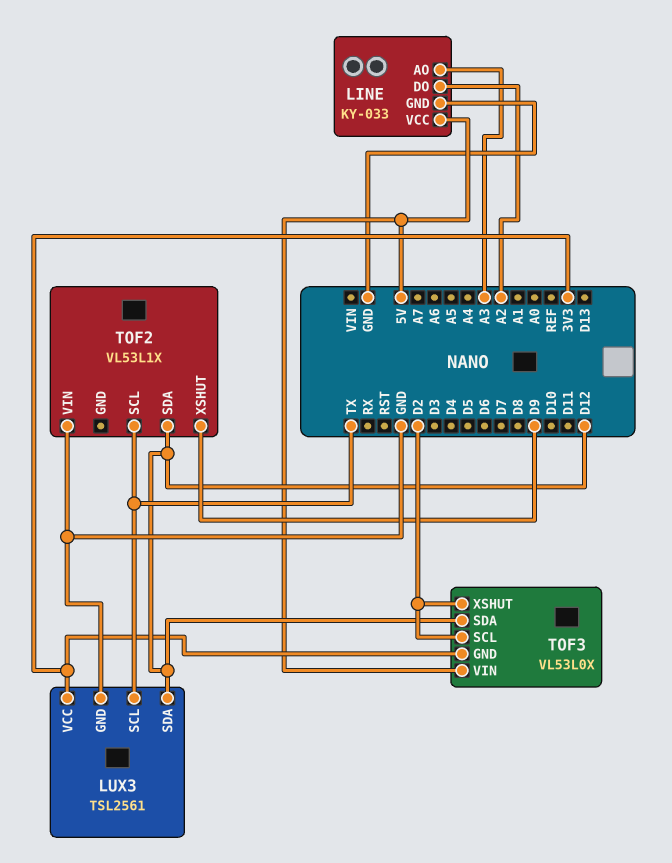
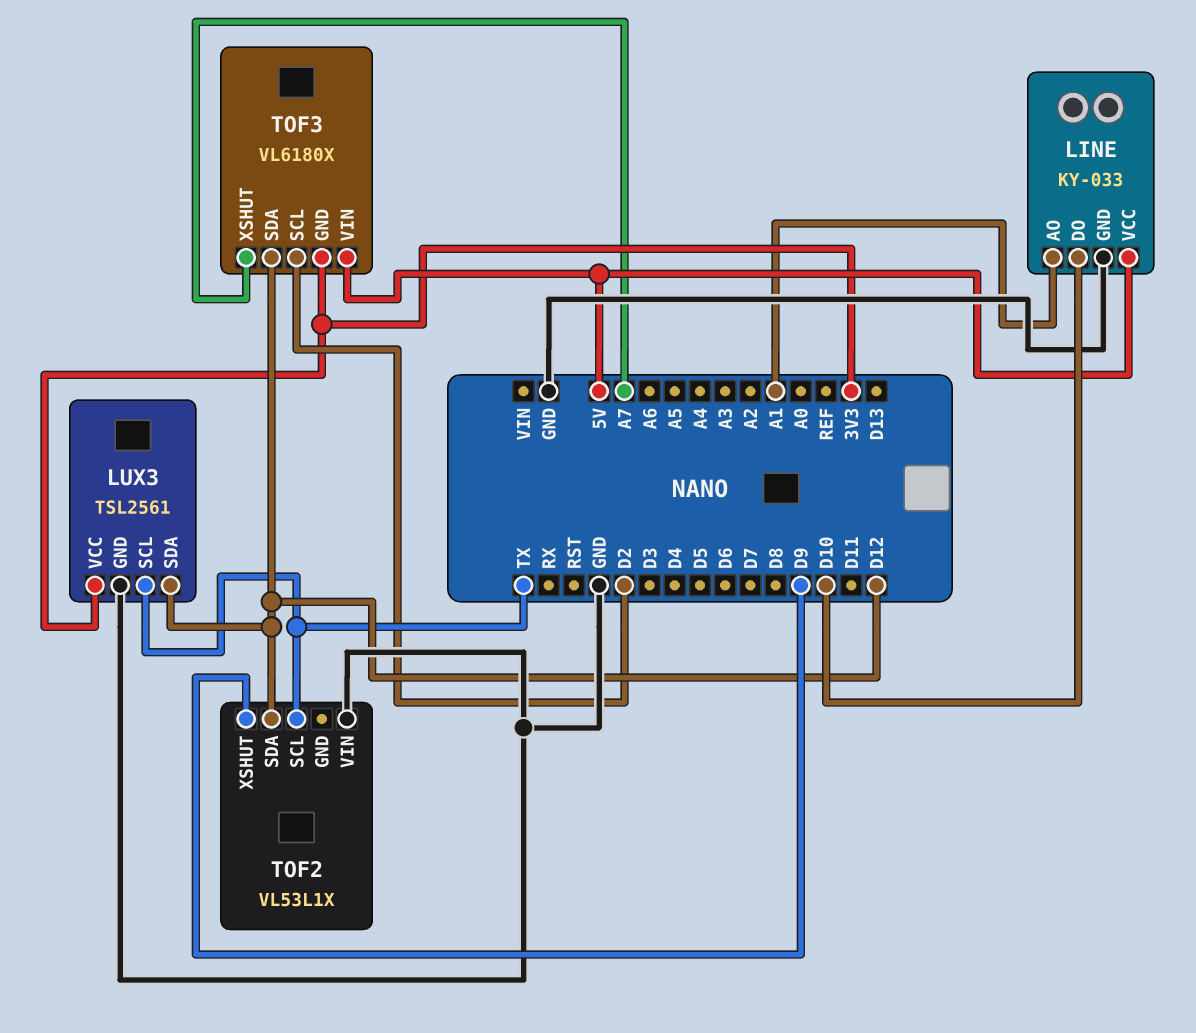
LINE pin AO: A3 -> A1
LINE pin DO: A2 -> D10
TOF3: VL53L0X -> VL6180X
TOF3 pin XSHUT: D2 -> A7

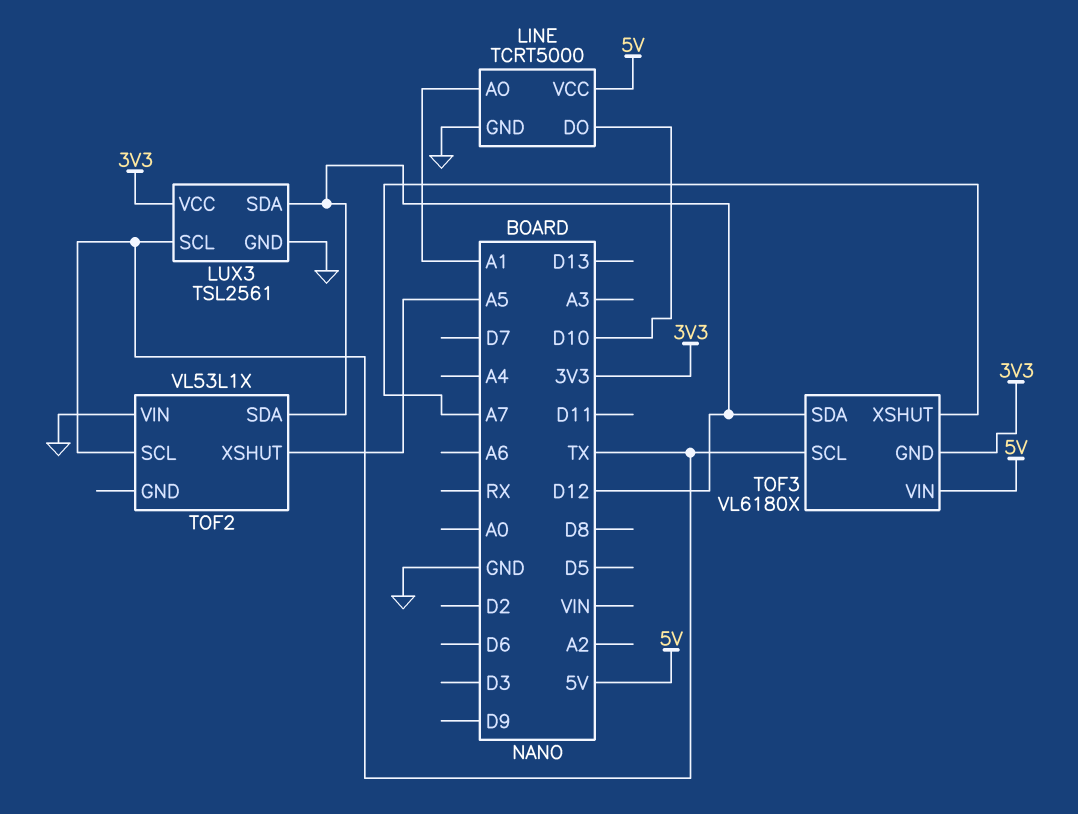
LINE: KY-033 -> TCRT5000
TOF2 pin XSHUT: D9 -> A5
TOF3 pin SCL: D2 -> TX

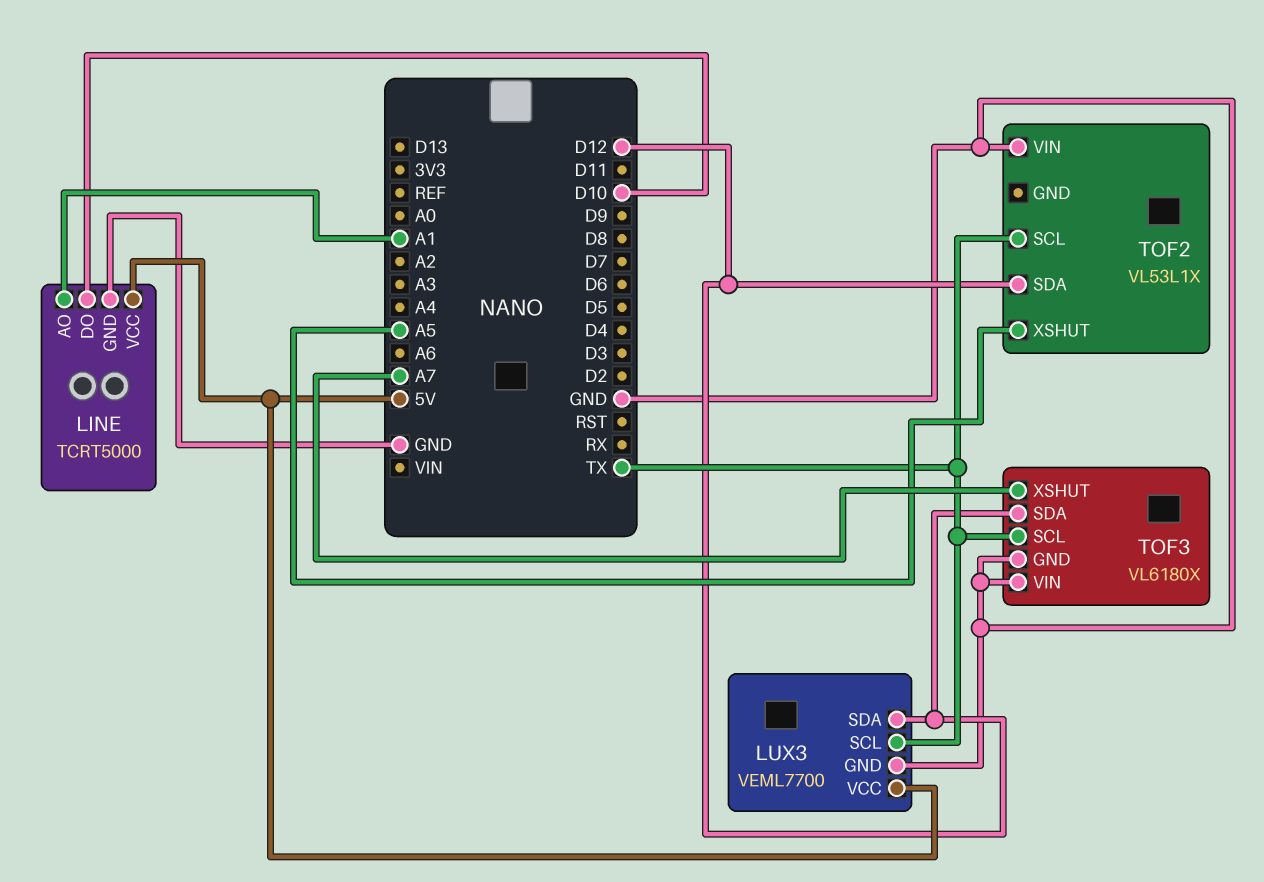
LUX3: TSL2561 -> VEML7700
LUX3 pin VCC: 3V3 -> 5V
TOF3 pin GND: 3V3 -> GND
TOF3 pin VIN: 5V -> GND

